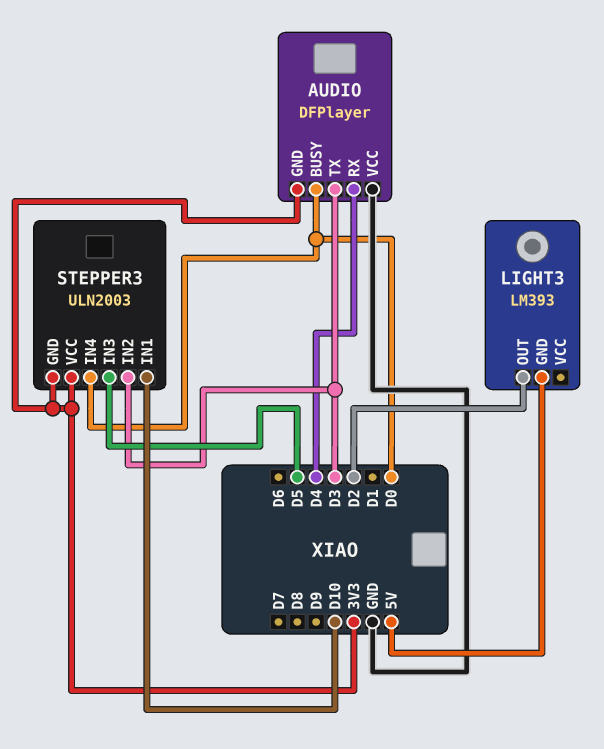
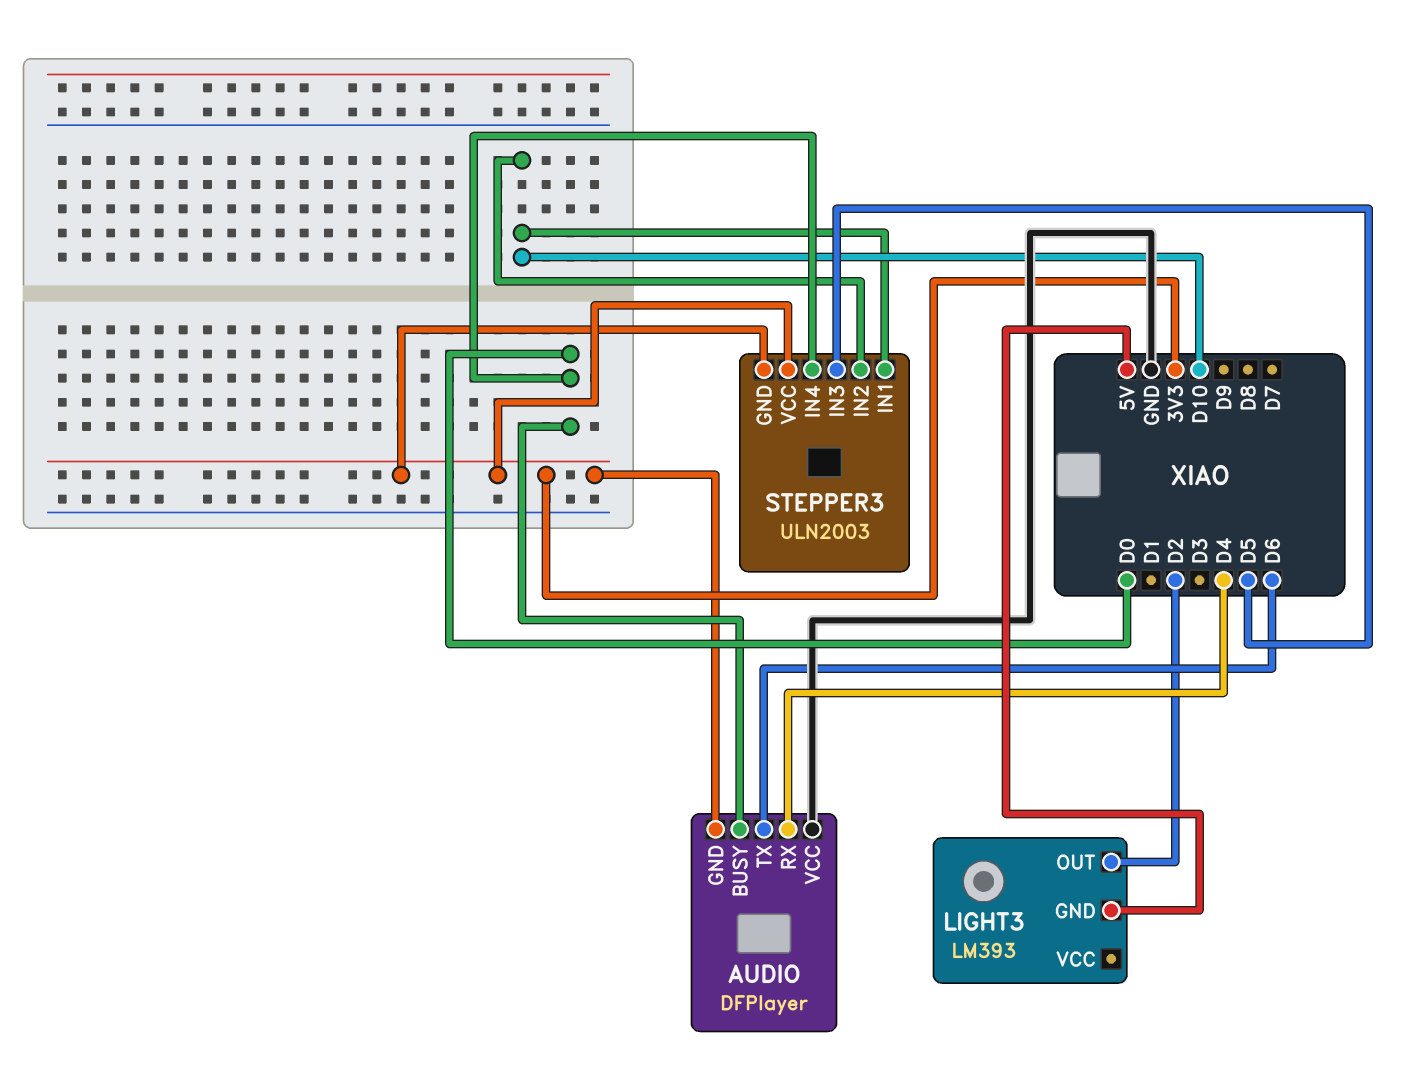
AUDIO pin TX: D3 -> D6
STEPPER3 pin IN2: D3 -> D10

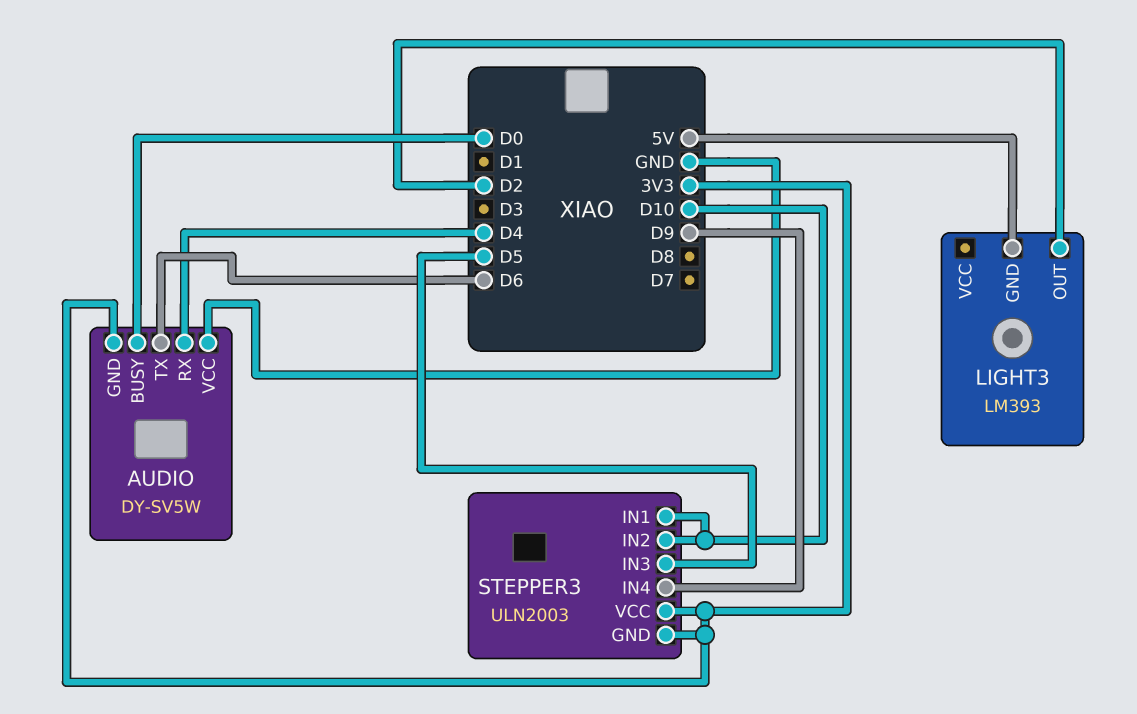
AUDIO: DFPlayer -> DY-SV5W
STEPPER3 pin IN4: D0 -> D9

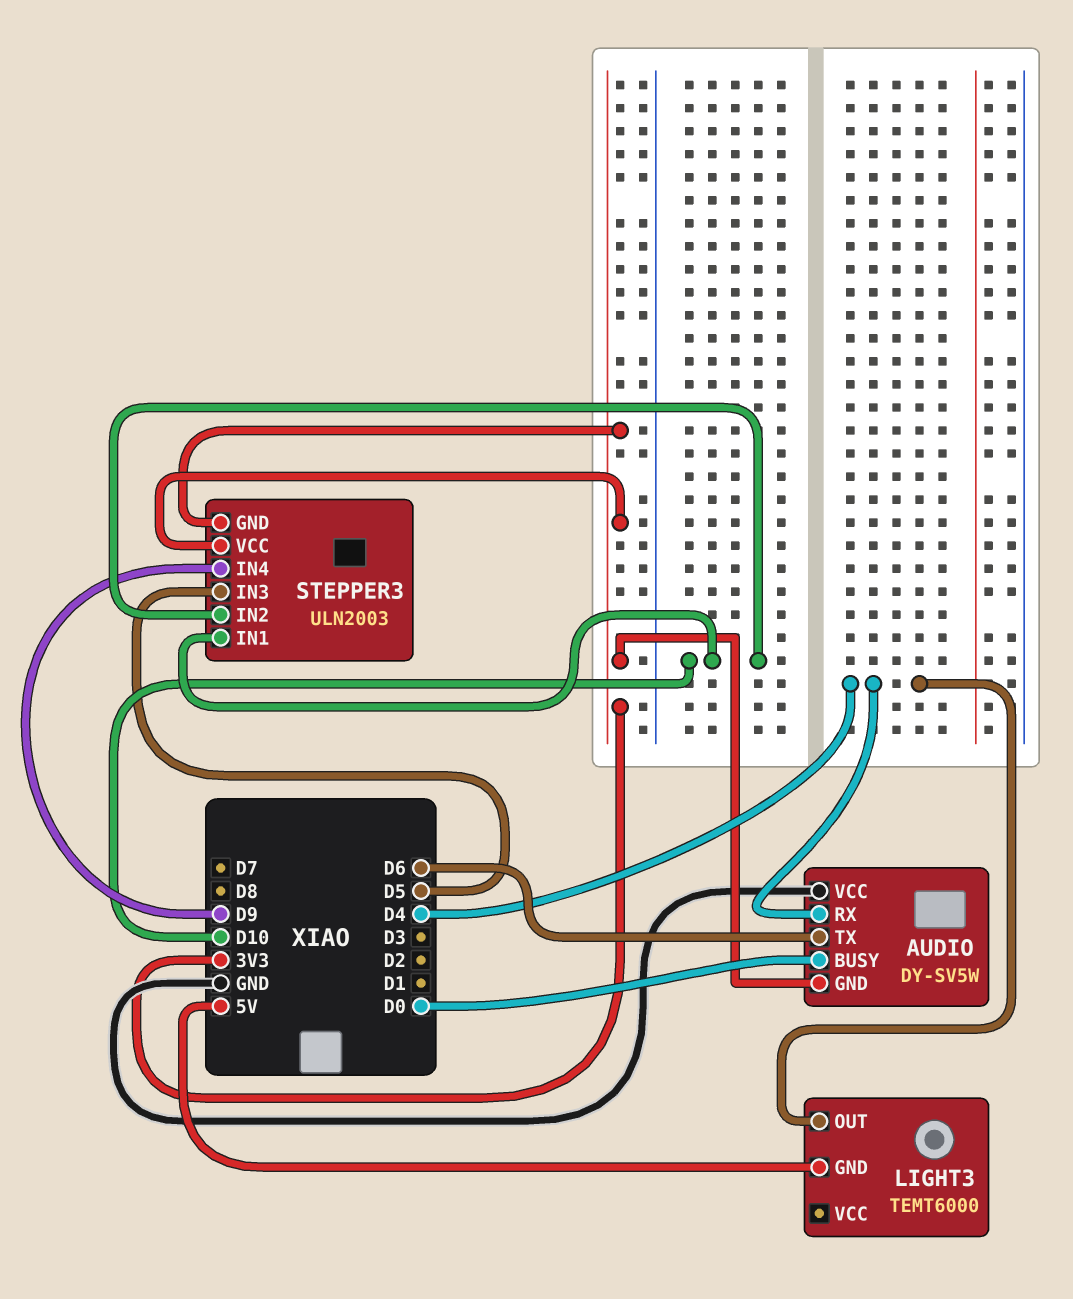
LIGHT3: LM393 -> TEMT6000
LIGHT3 pin OUT: D2 -> D4

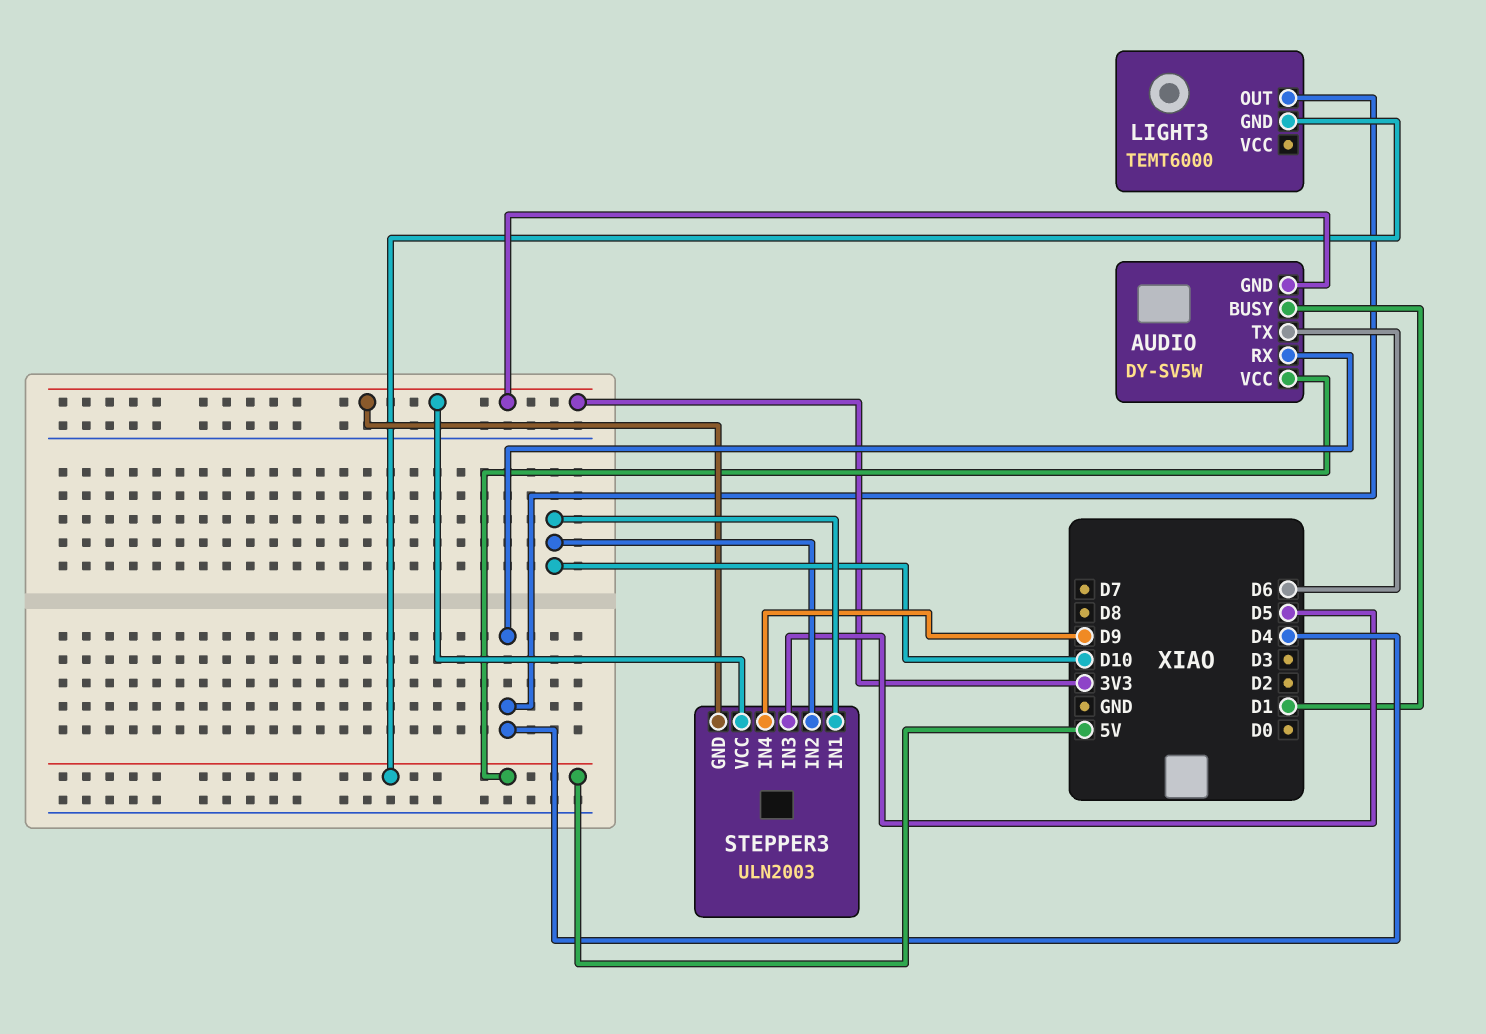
AUDIO pin BUSY: D0 -> D1
AUDIO pin VCC: GND -> 5V

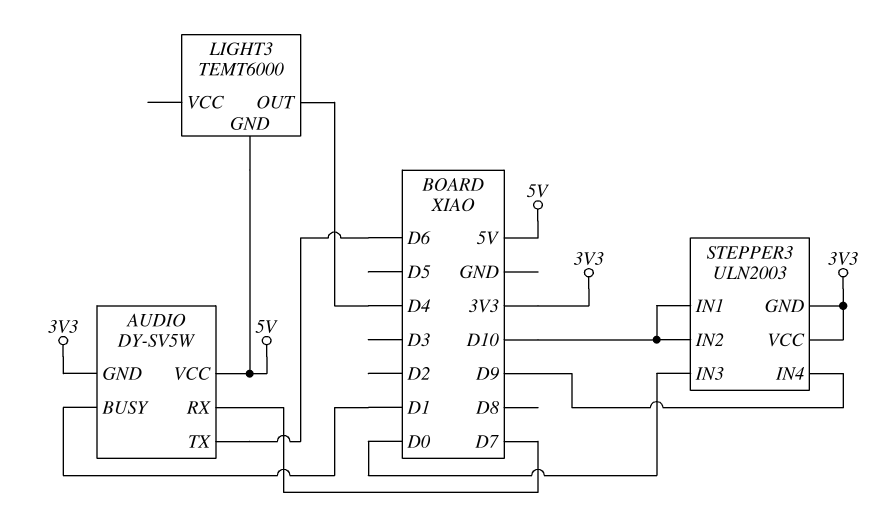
AUDIO pin RX: D4 -> D7
STEPPER3 pin IN3: D5 -> D0

